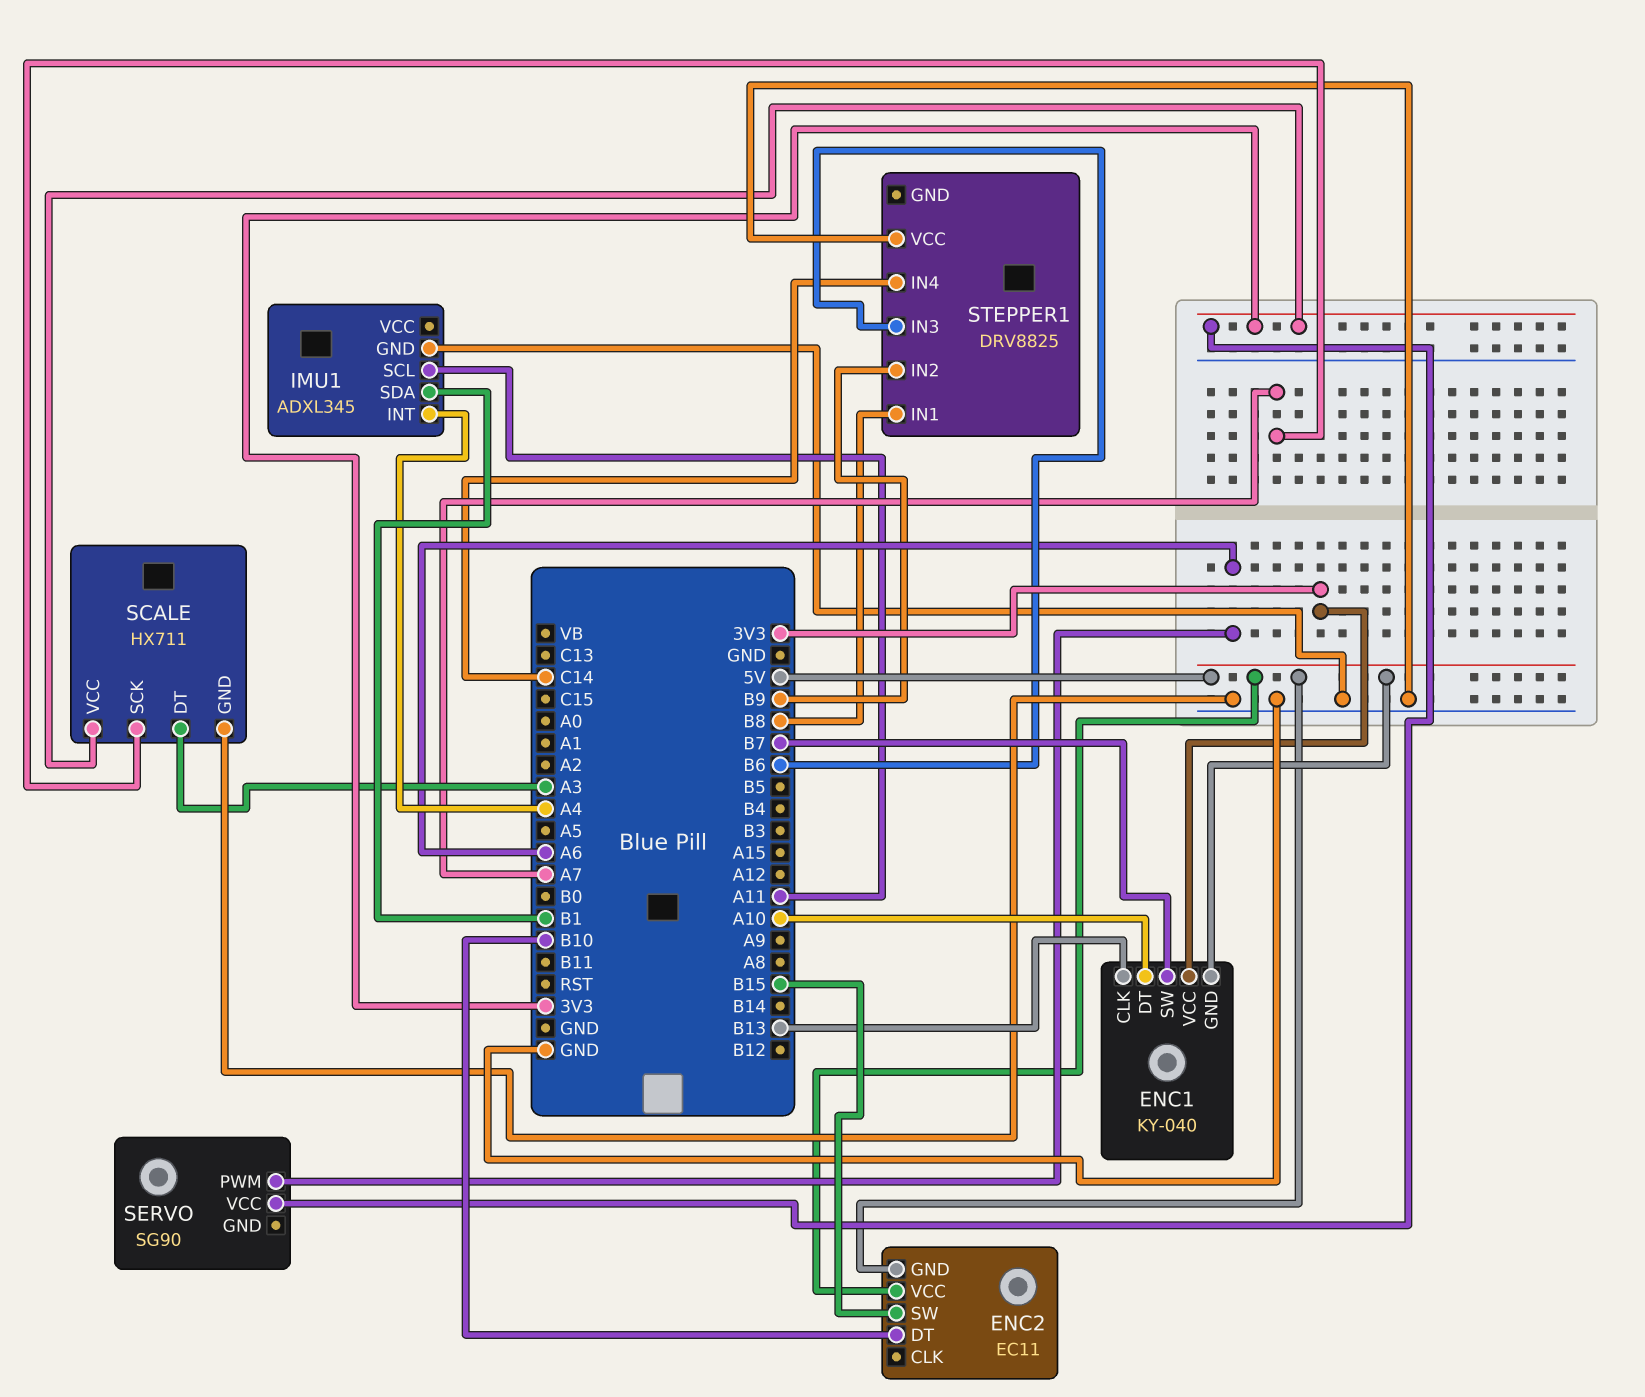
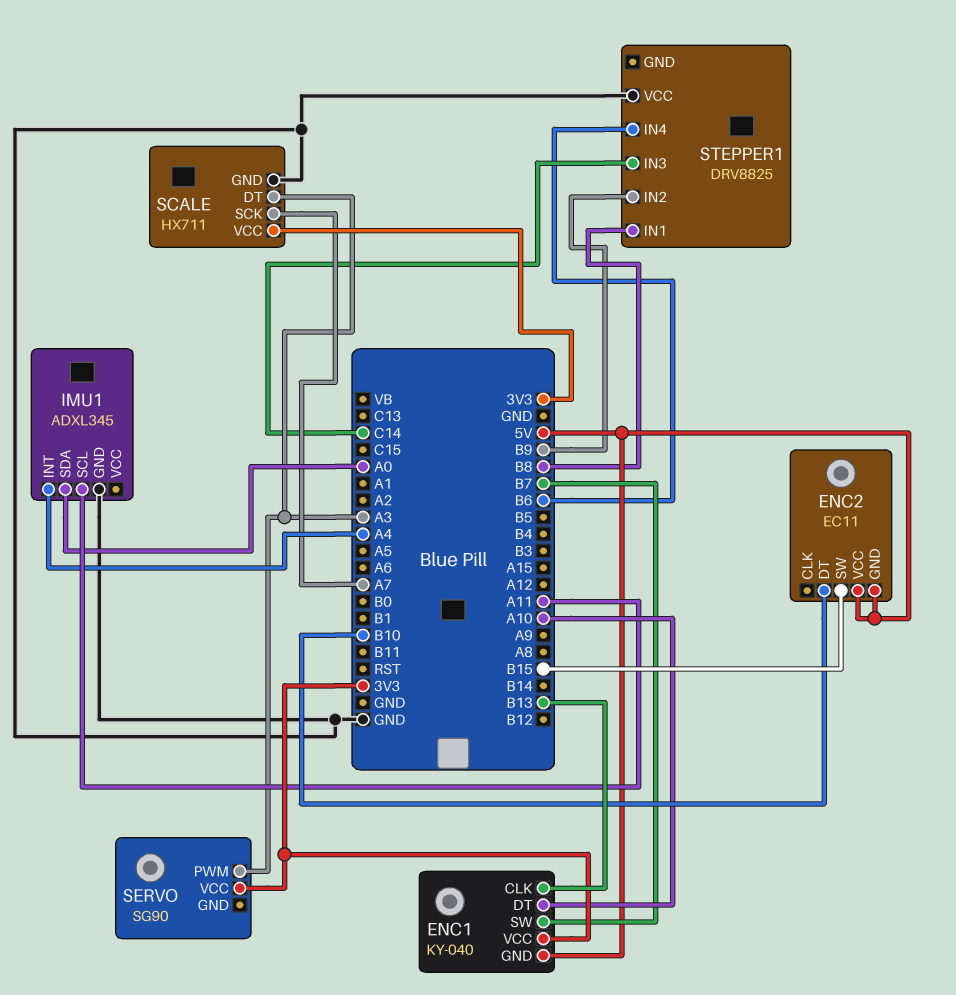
IMU1 pin SDA: B1 -> A0
SERVO pin PWM: A6 -> A3
STEPPER1 pin IN3: B6 -> C14
STEPPER1 pin IN4: C14 -> B6

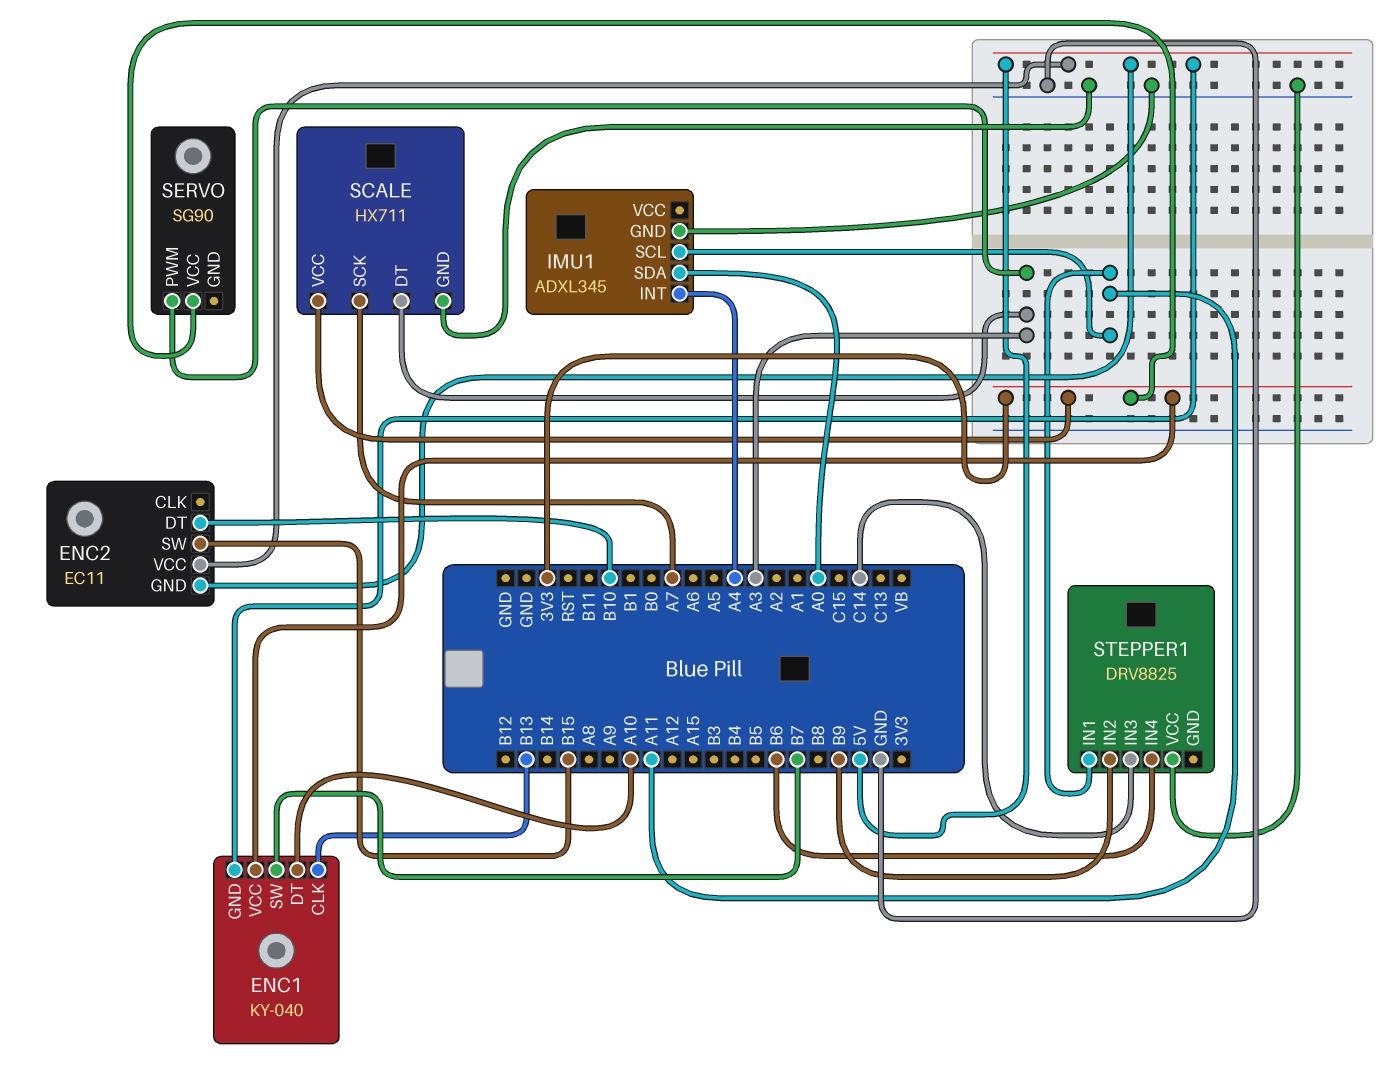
STEPPER1 pin IN1: B8 -> A11

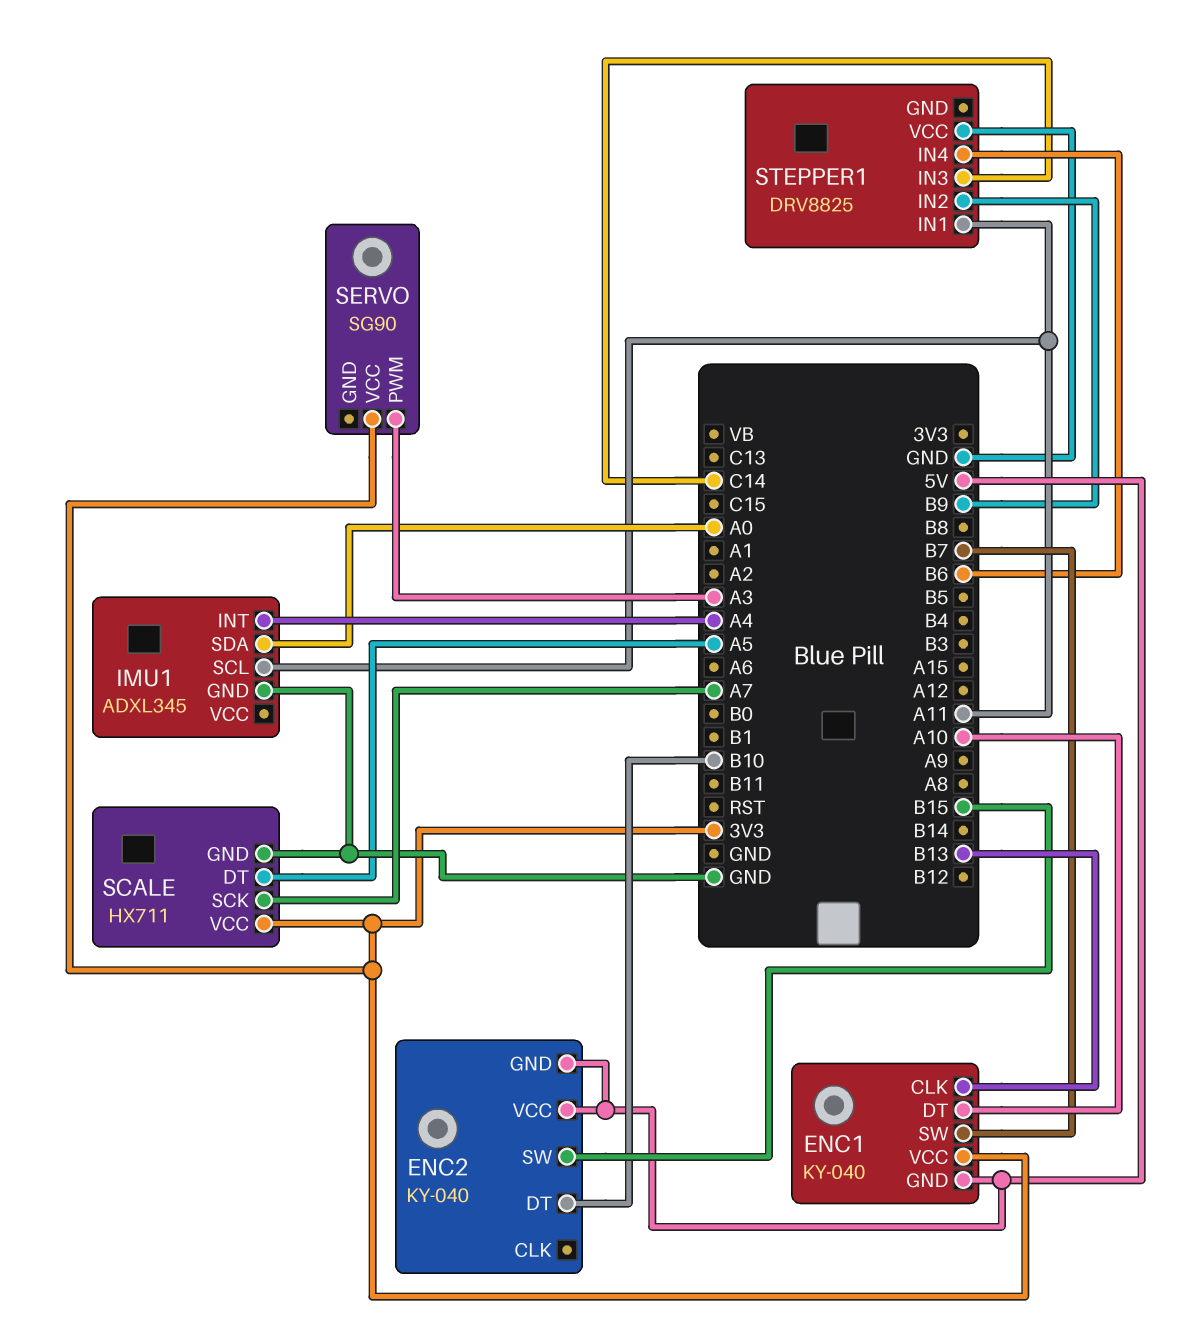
ENC2: EC11 -> KY-040
SCALE pin DT: A3 -> A5

